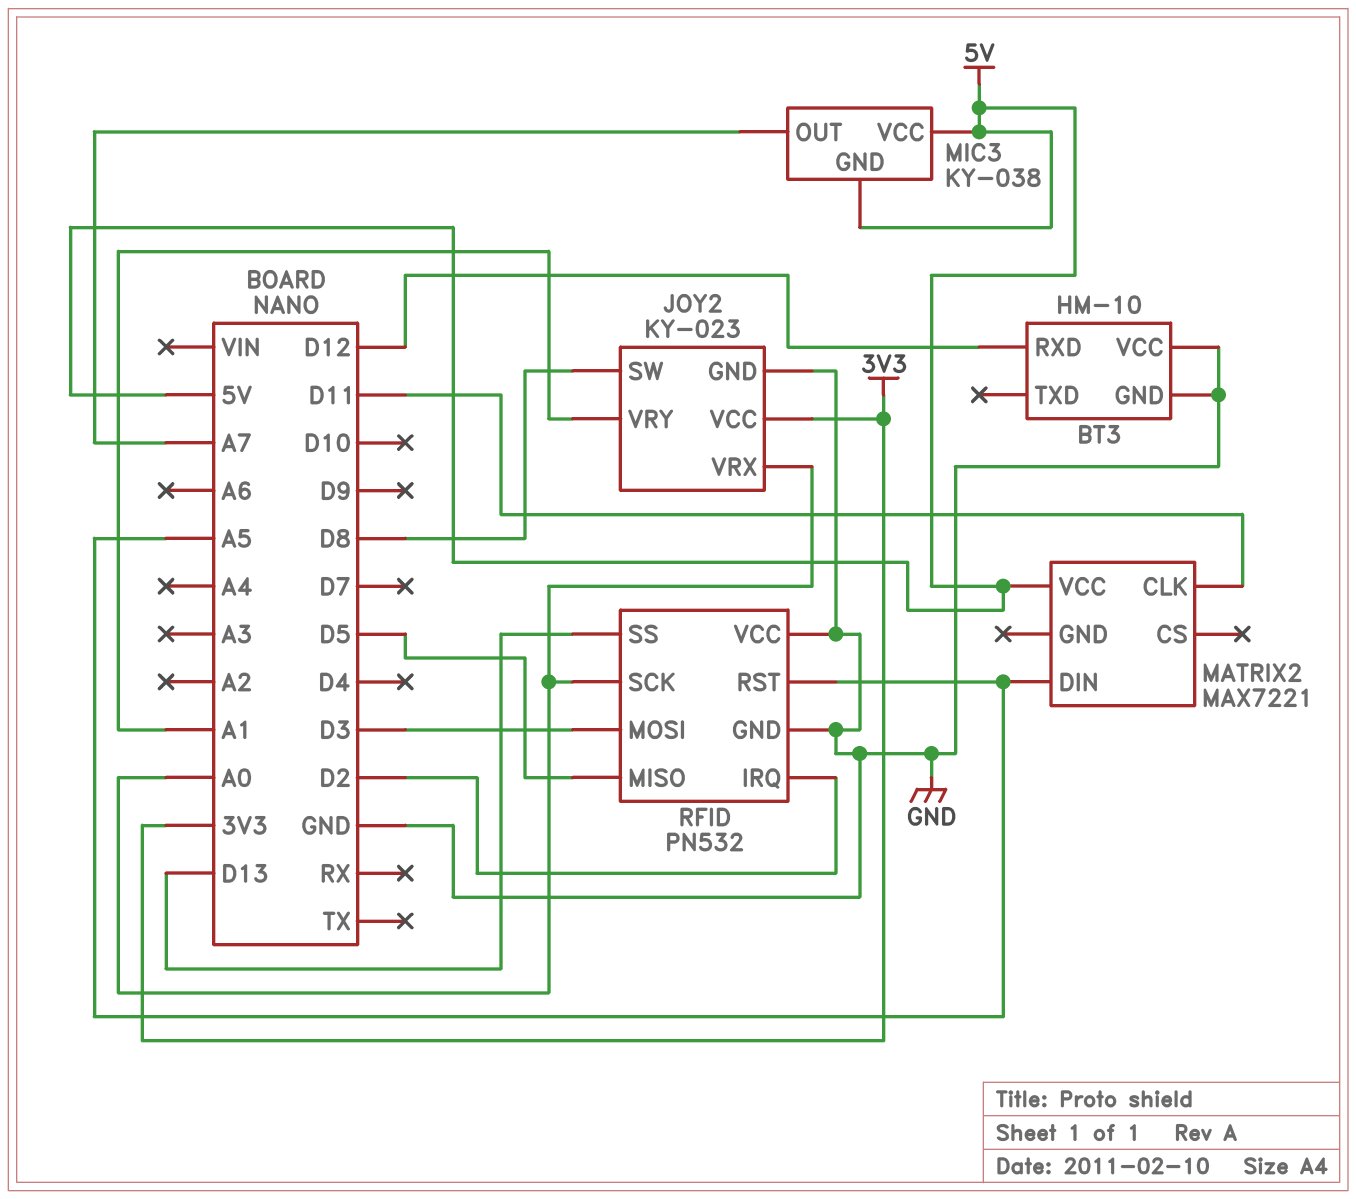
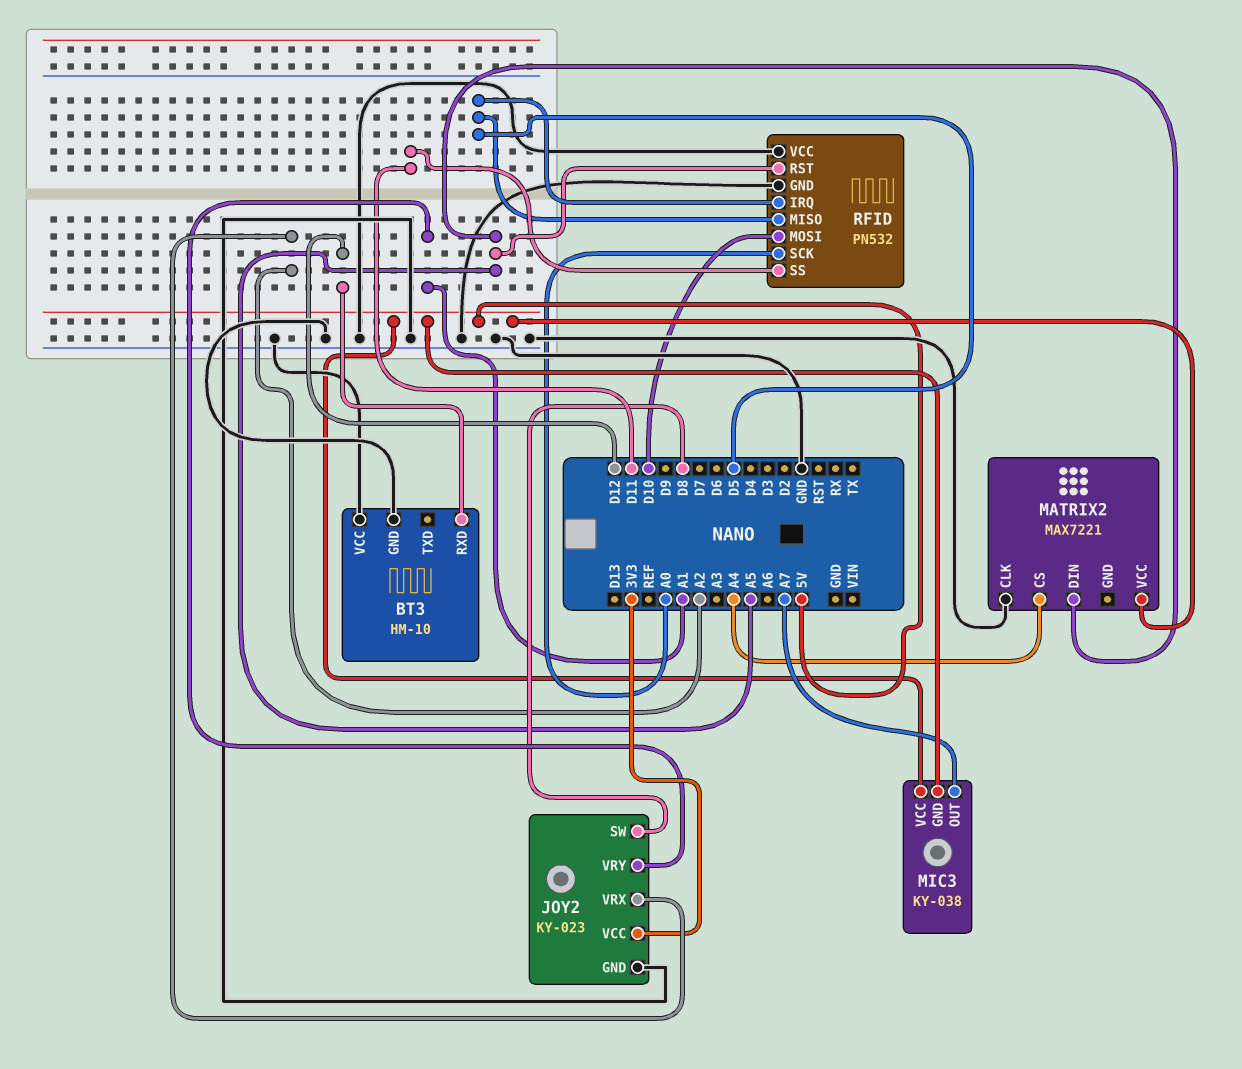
JOY2 pin VRX: A0 -> A2
MATRIX2 pin CLK: D11 -> GND
MATRIX2 pin CS: none -> A4
RFID pin IRQ: D2 -> D5
RFID pin MOSI: D3 -> D10
RFID pin SS: D13 -> D11

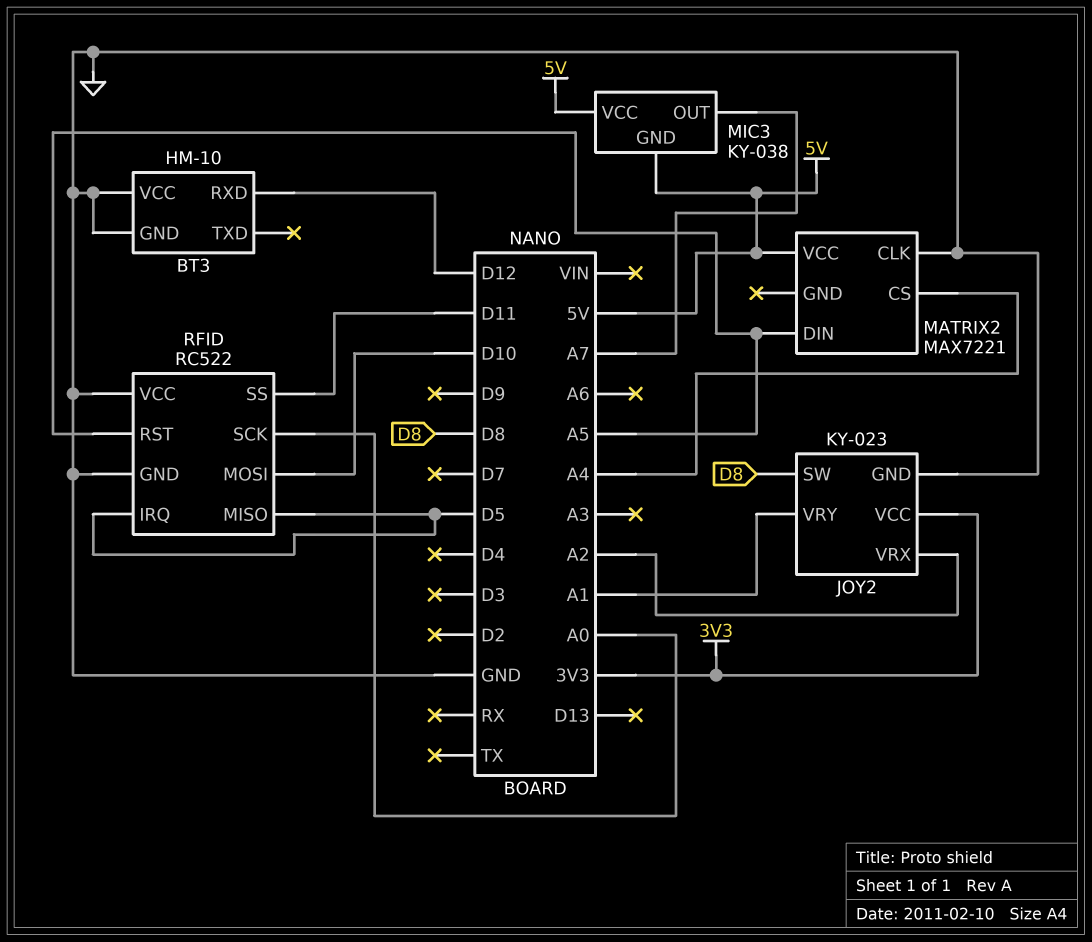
RFID: PN532 -> RC522

